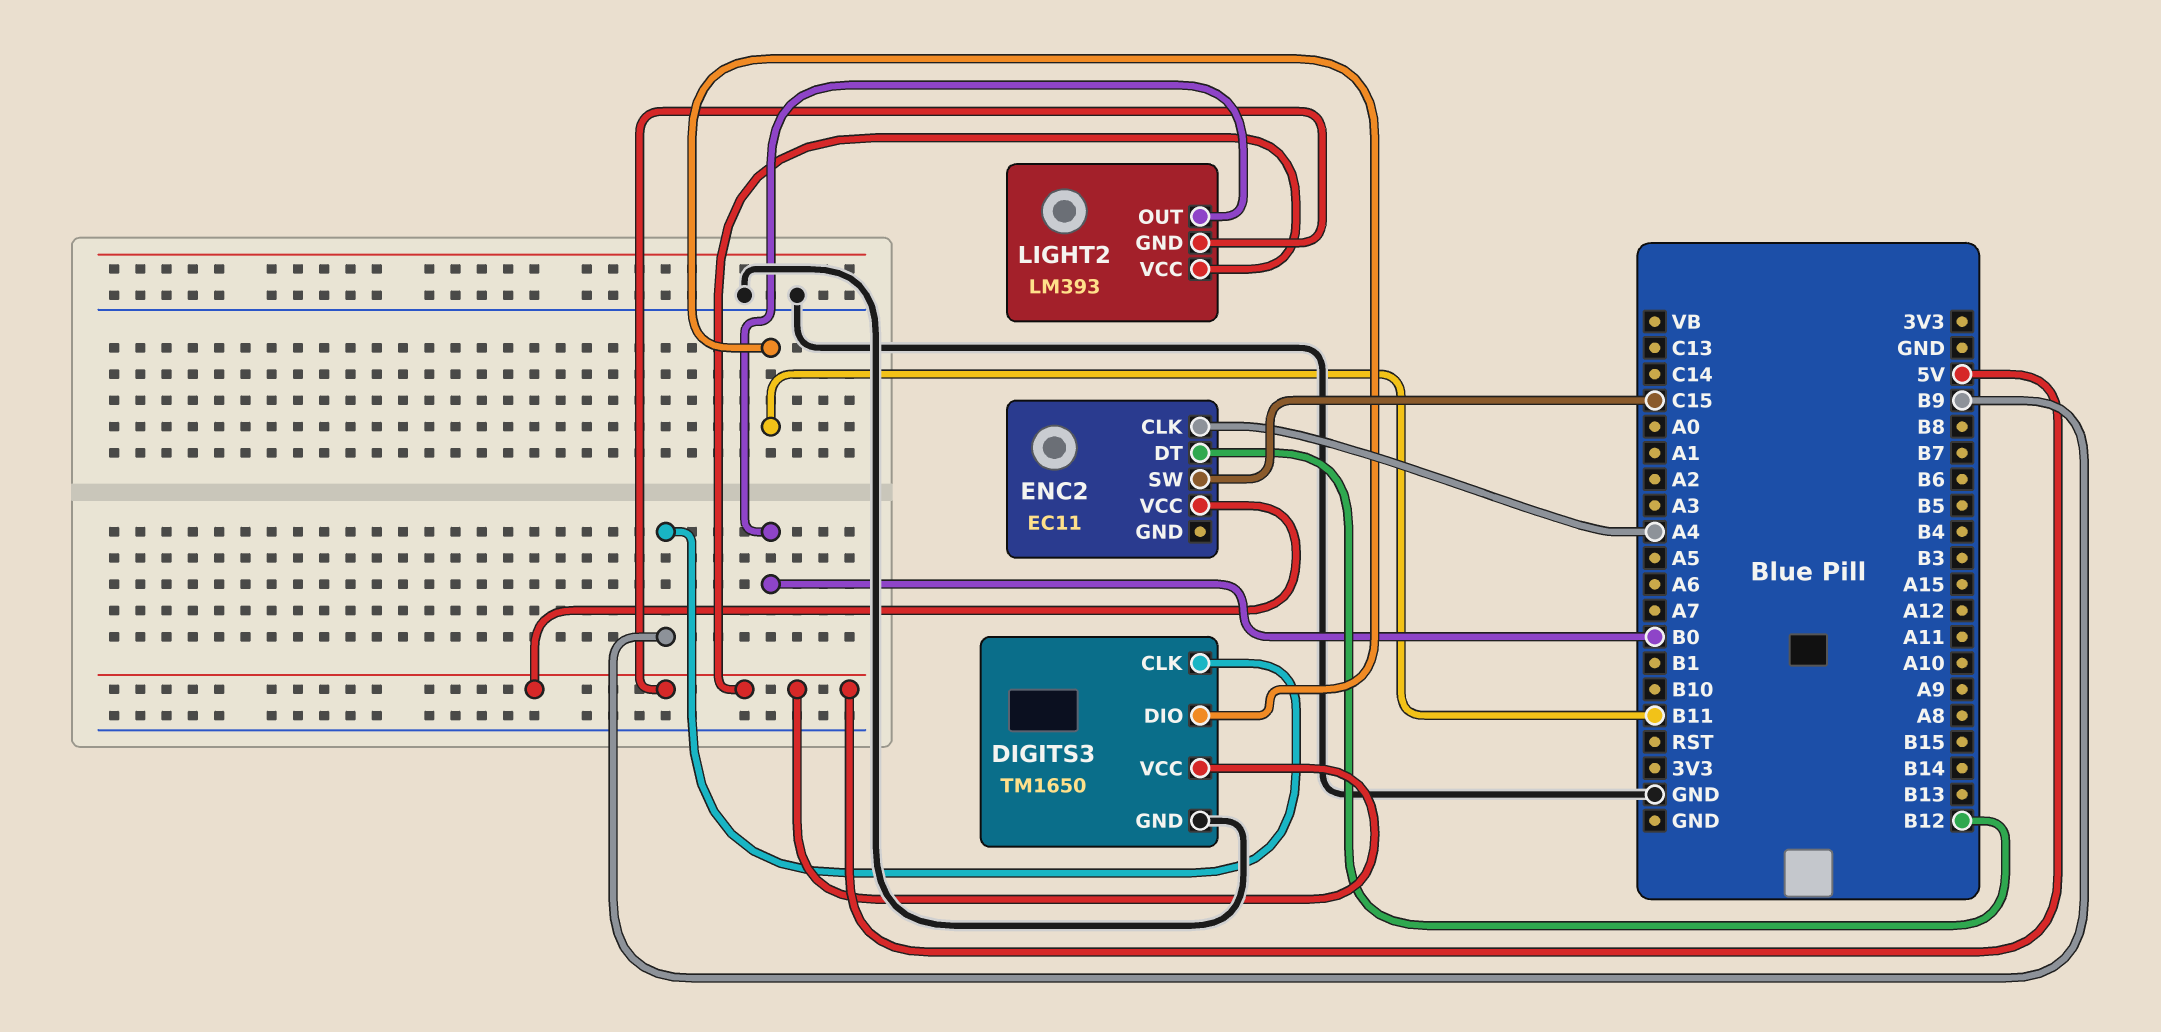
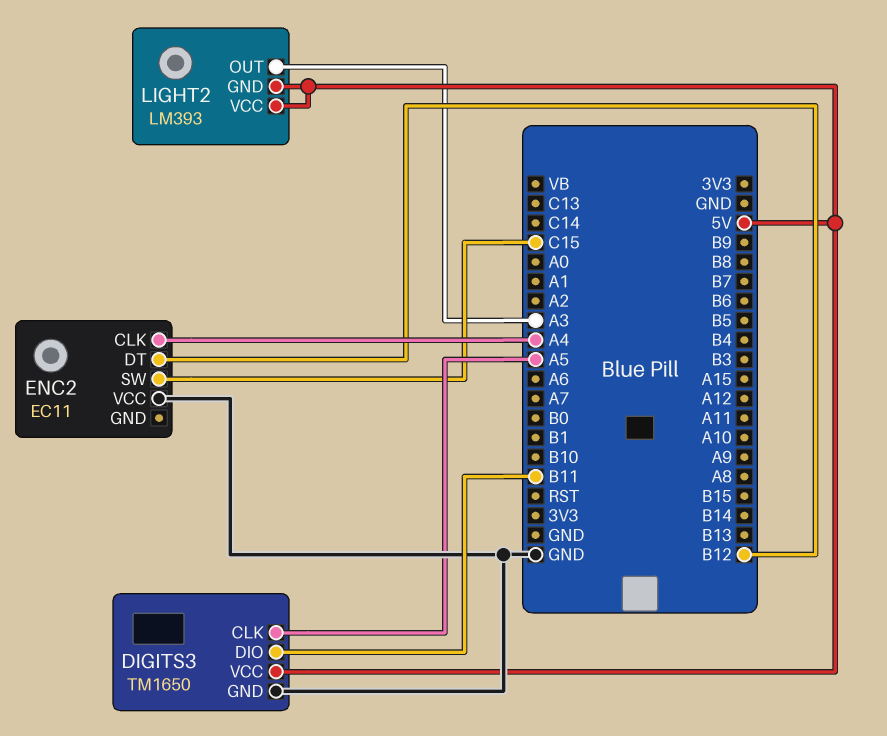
DIGITS3 pin CLK: B9 -> A5
ENC2 pin VCC: 5V -> GND
LIGHT2 pin OUT: B0 -> A3

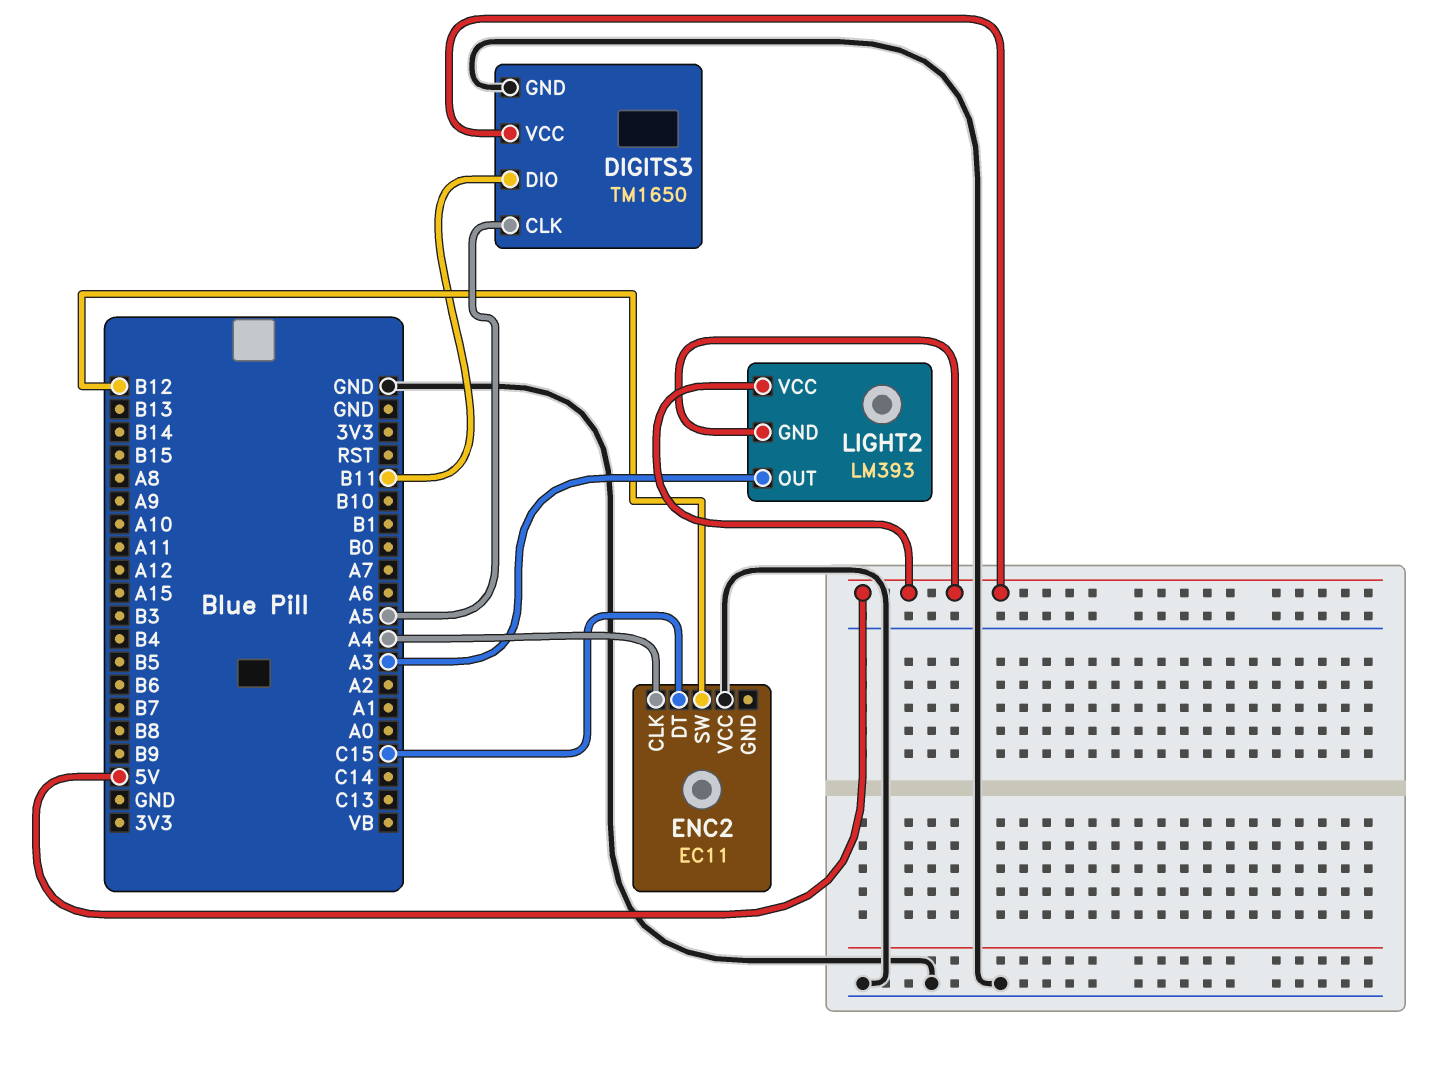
ENC2 pin DT: B12 -> C15
ENC2 pin SW: C15 -> B12

